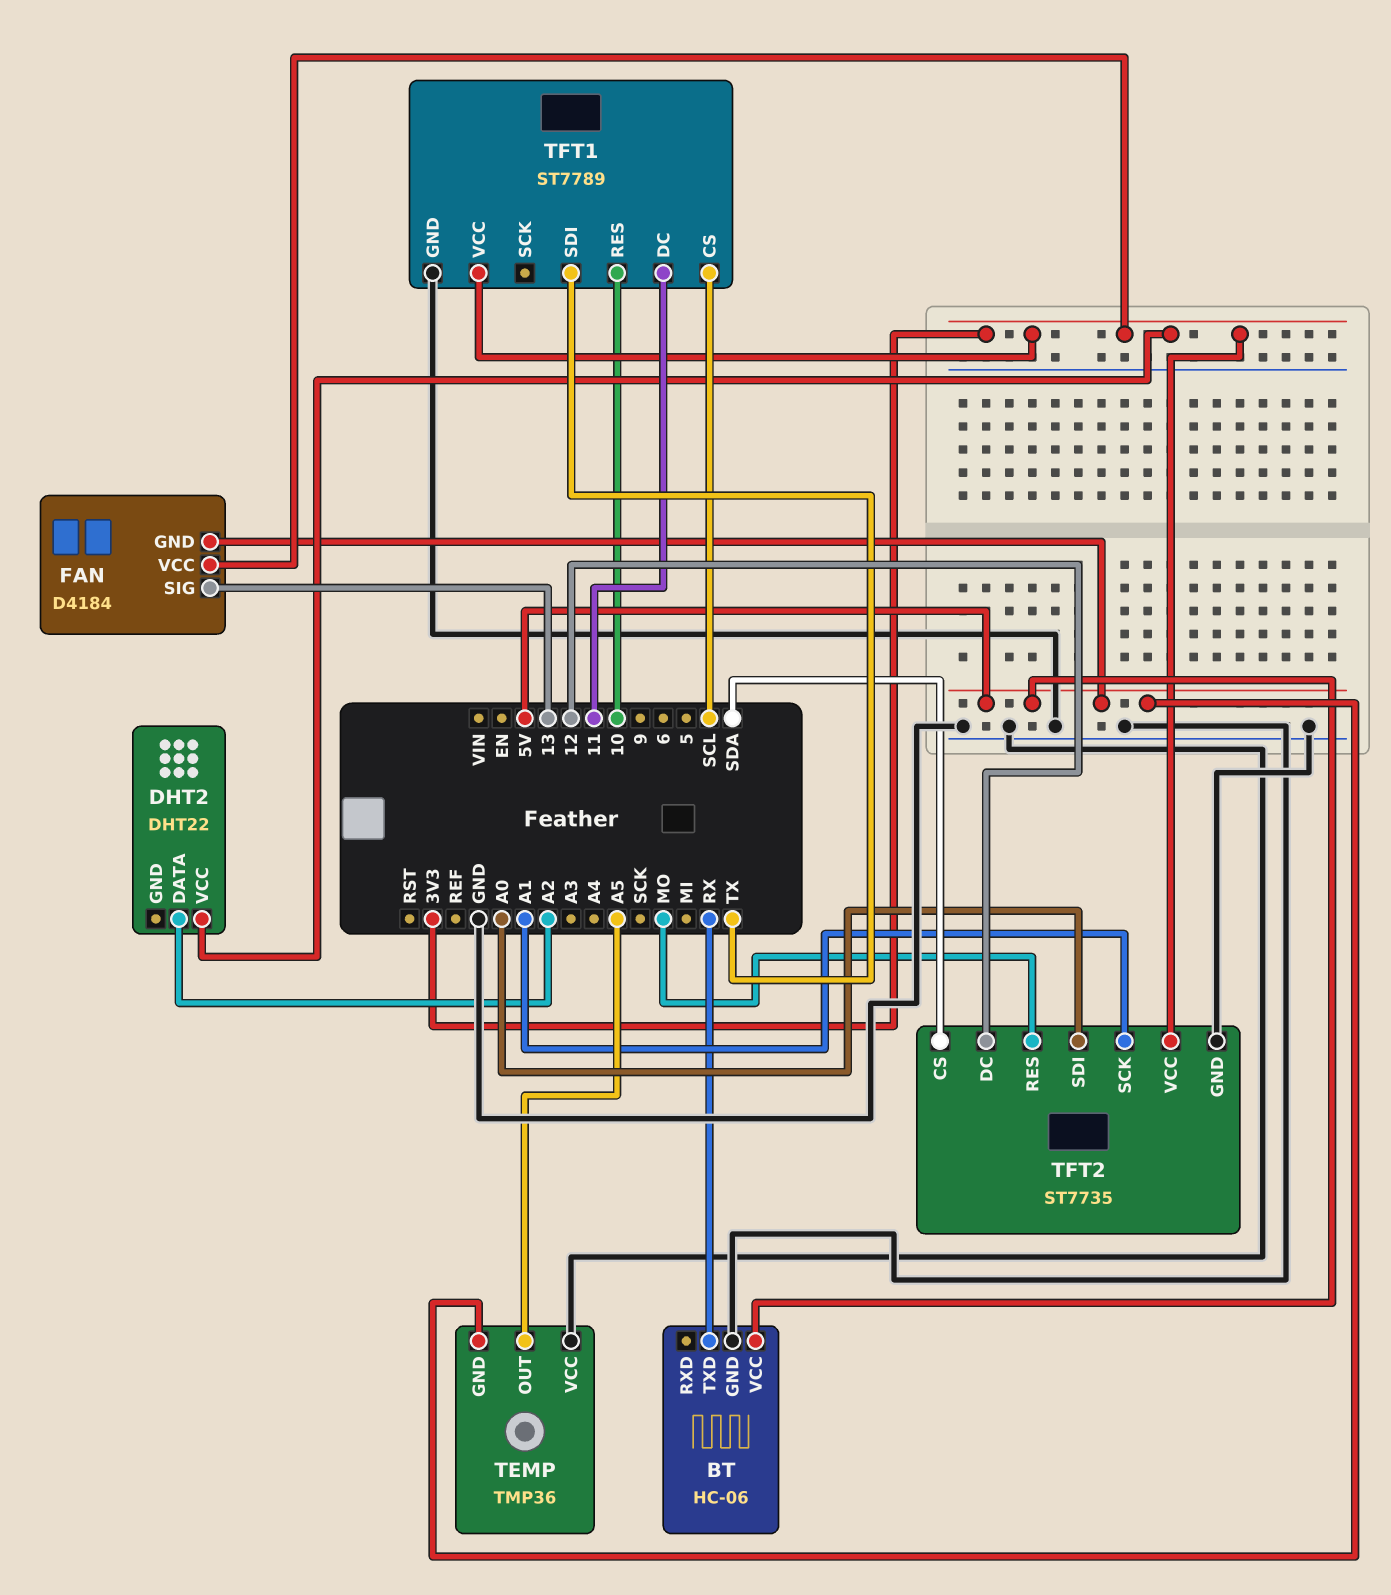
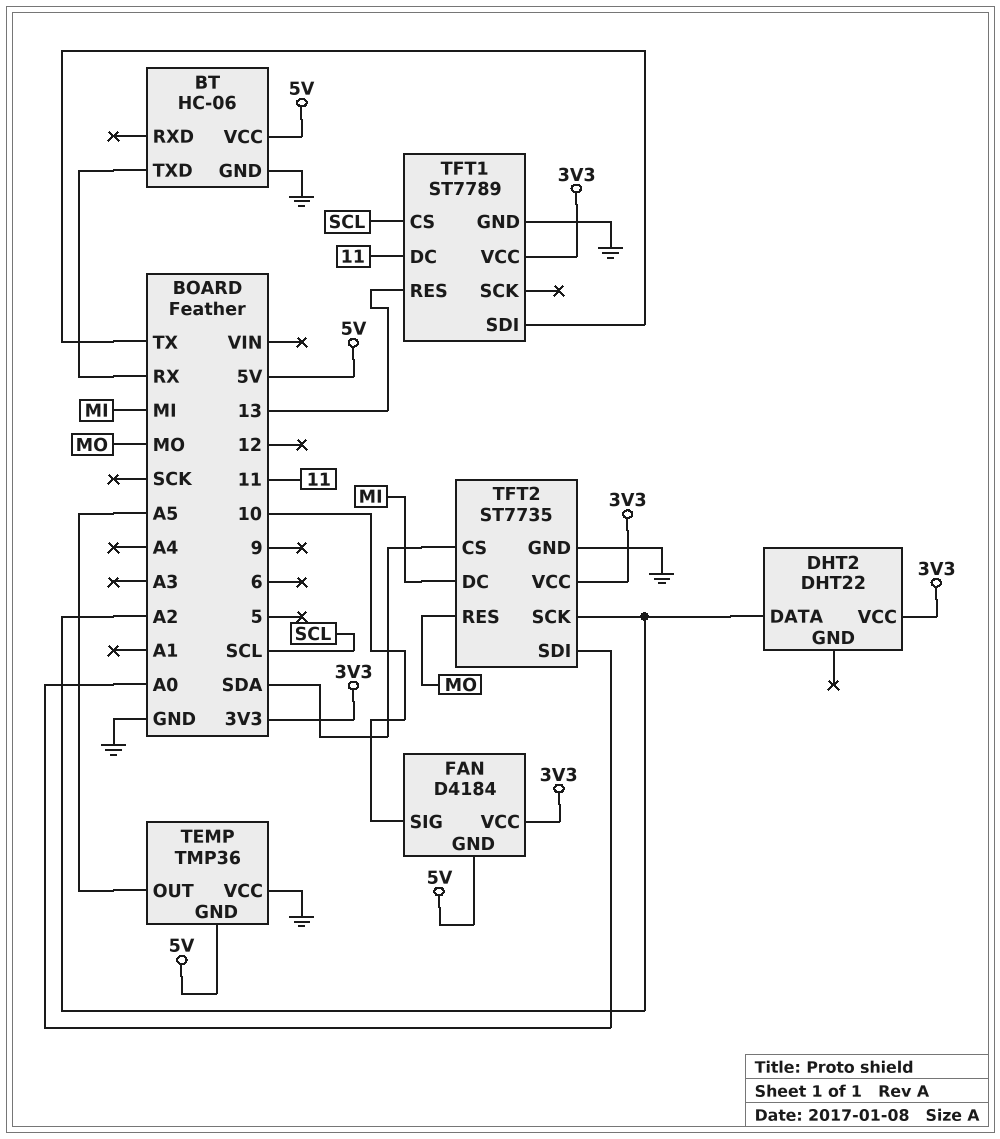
FAN pin SIG: 13 -> 10
TFT1 pin RES: 10 -> 13
TFT2 pin DC: 12 -> MI
TFT2 pin SCK: A1 -> A2

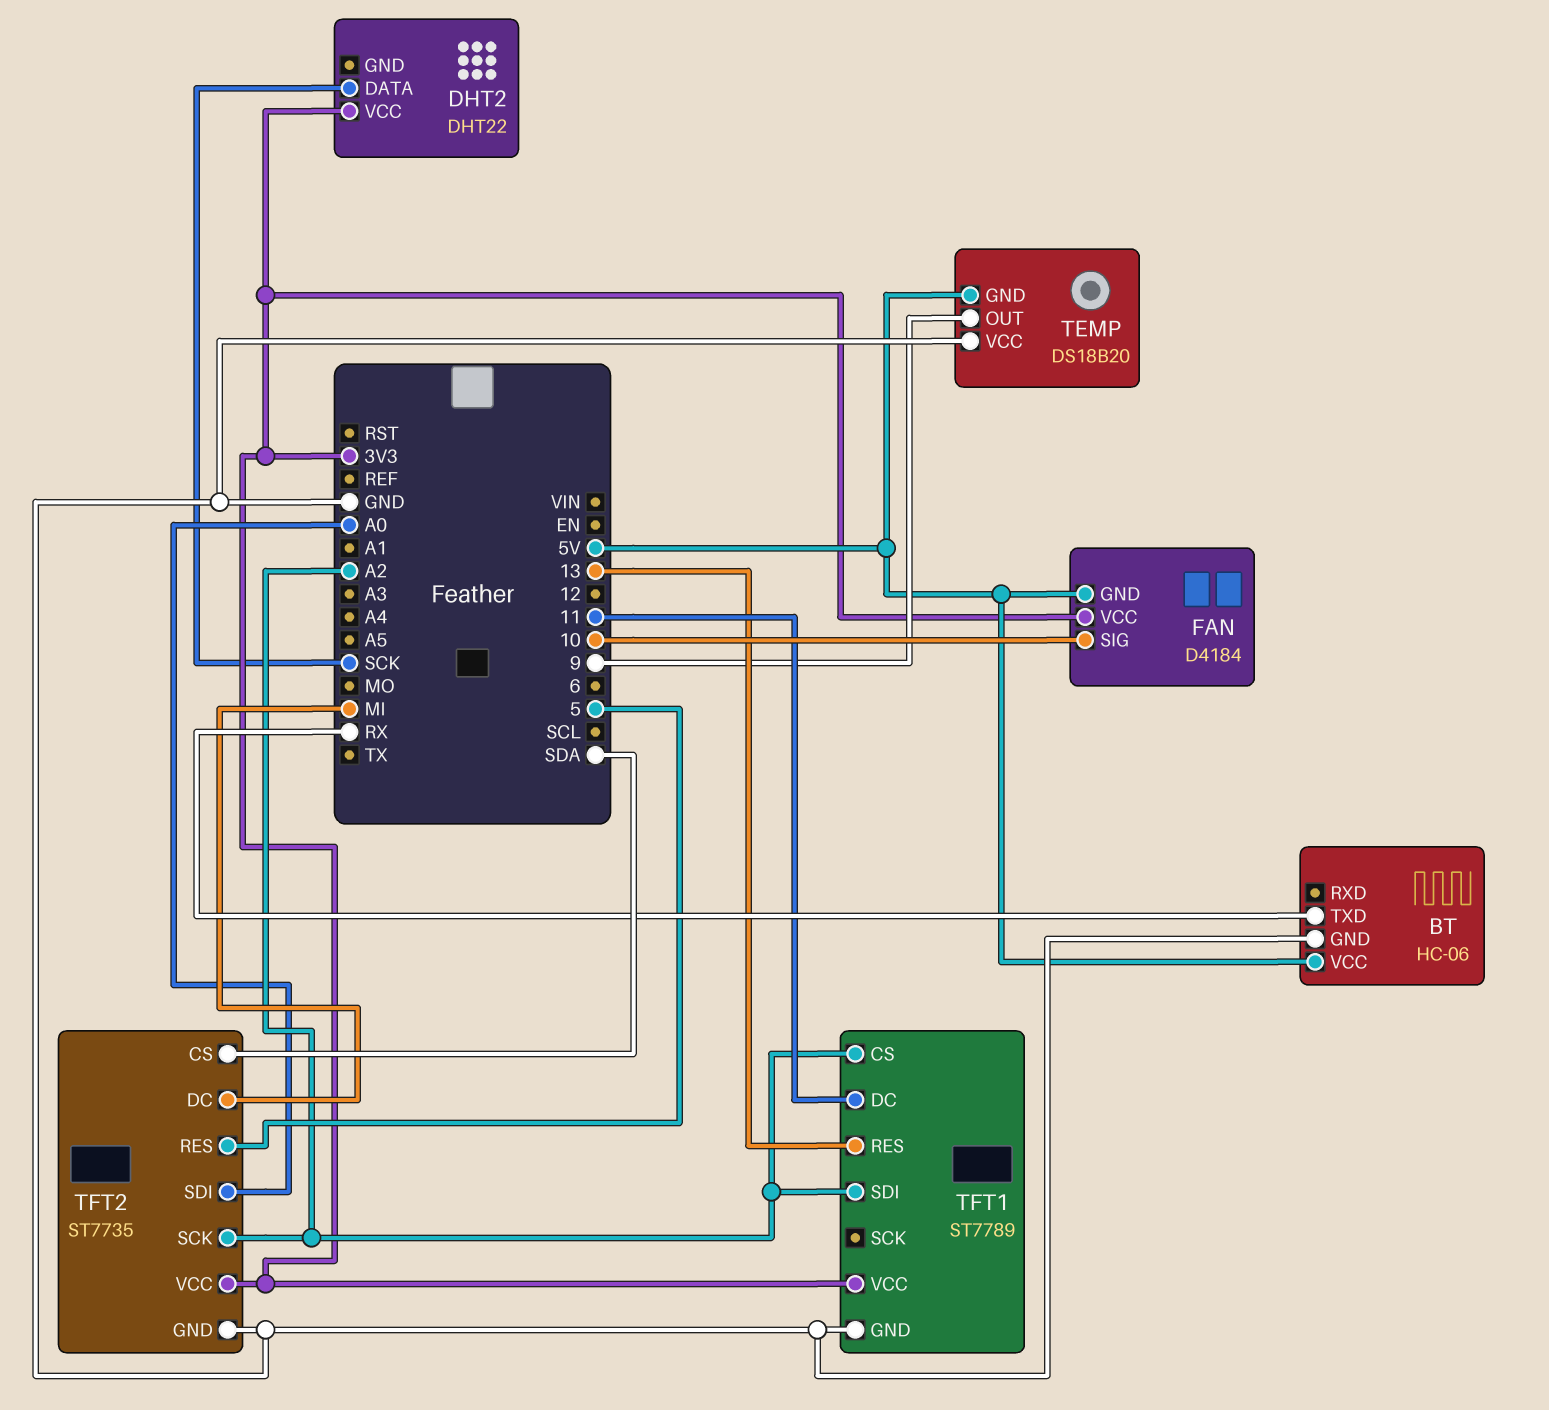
DHT2 pin DATA: A2 -> SCK
TEMP: TMP36 -> DS18B20
TEMP pin OUT: A5 -> 9
TFT1 pin CS: SCL -> A2
TFT1 pin SDI: TX -> A2
TFT2 pin RES: MO -> 5

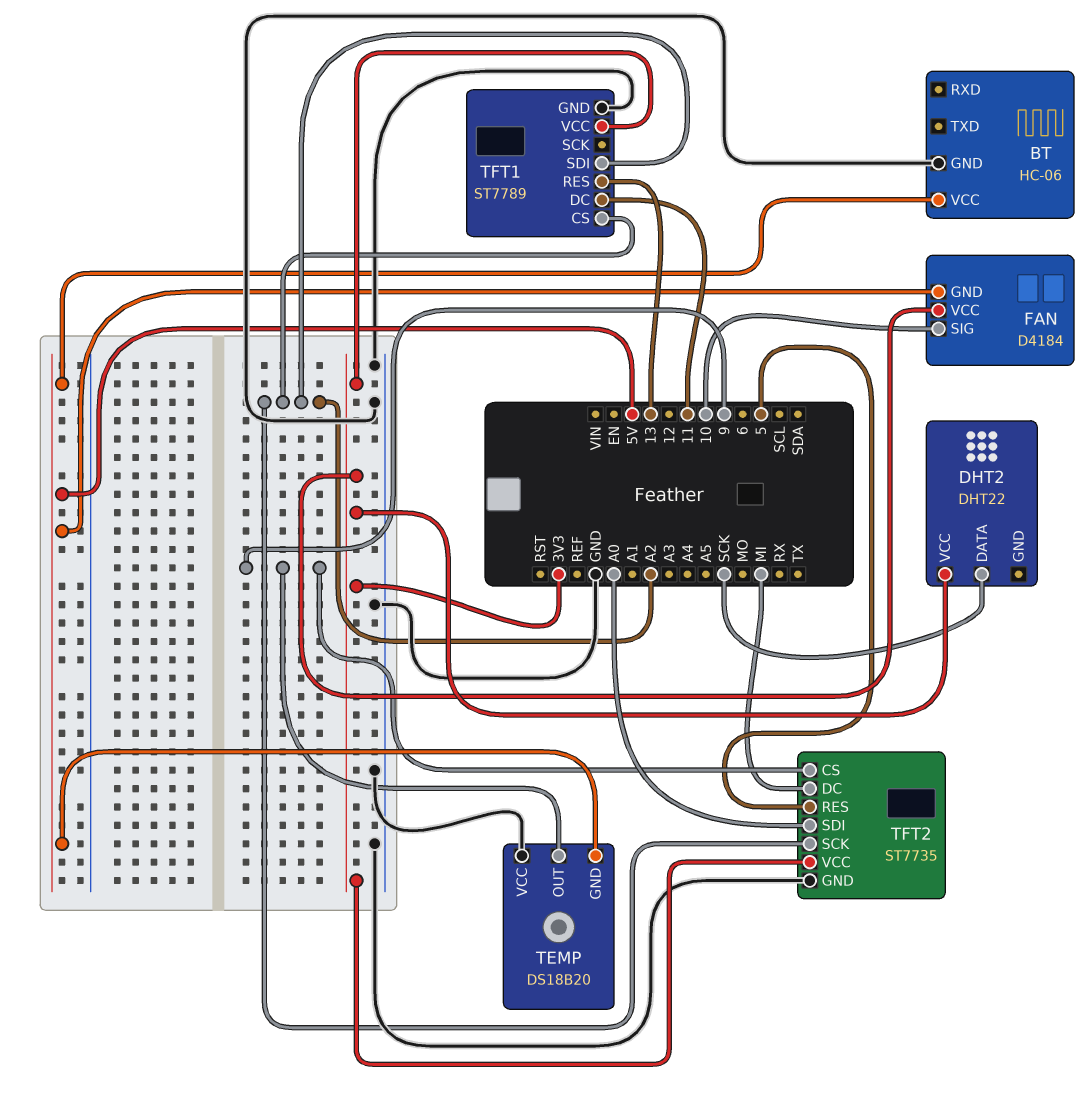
BT pin TXD: RX -> none
TFT2 pin CS: SDA -> 9

